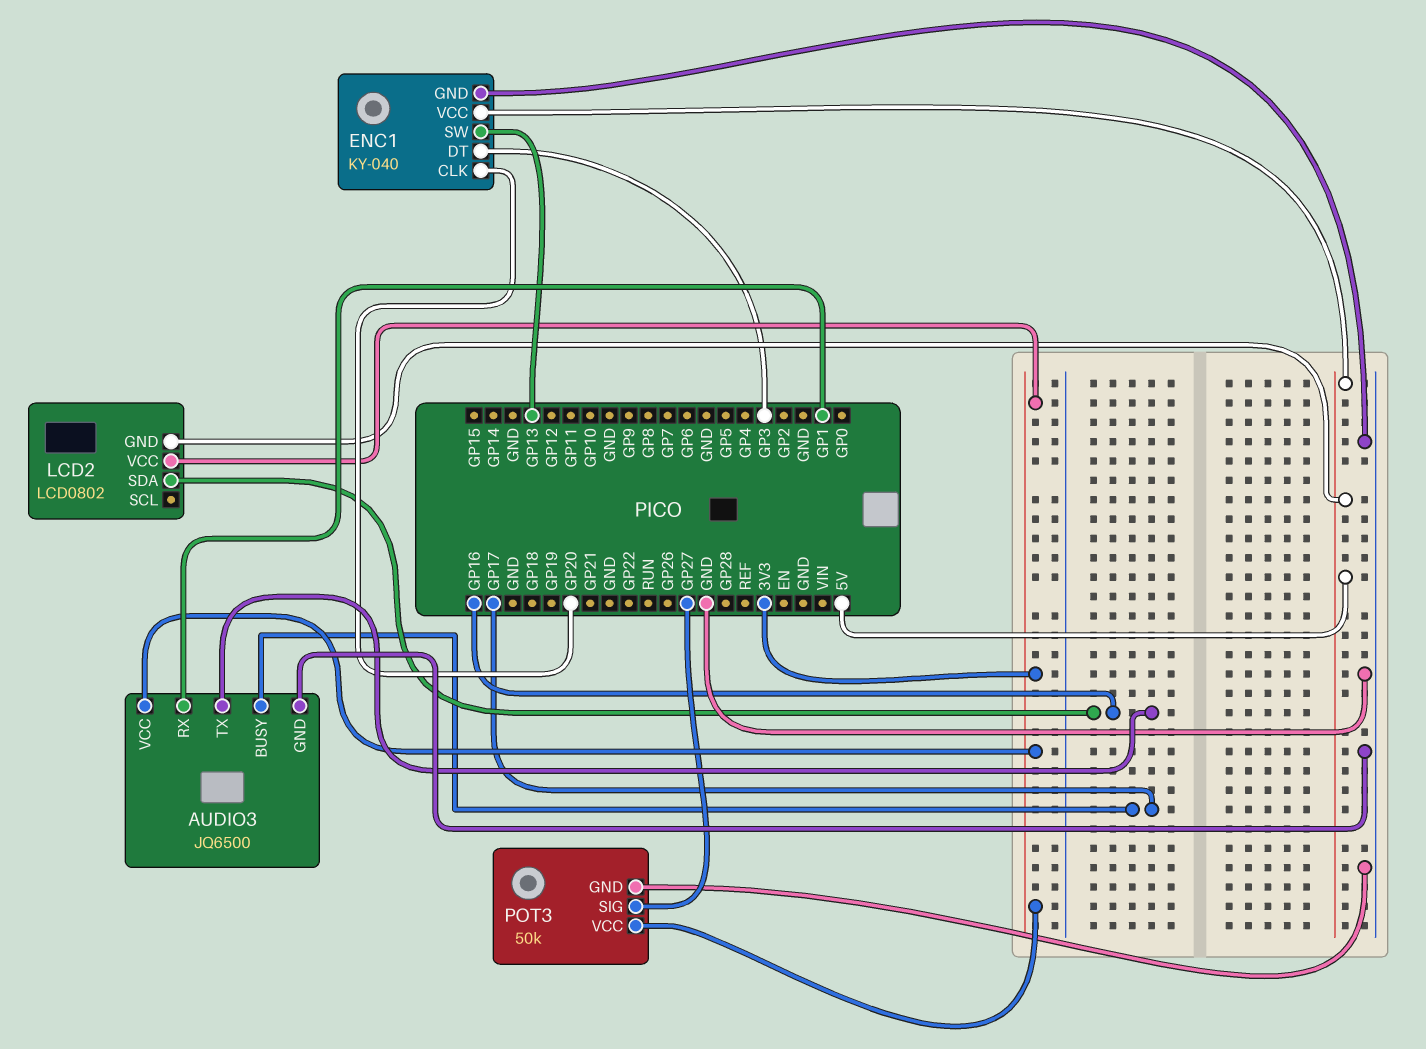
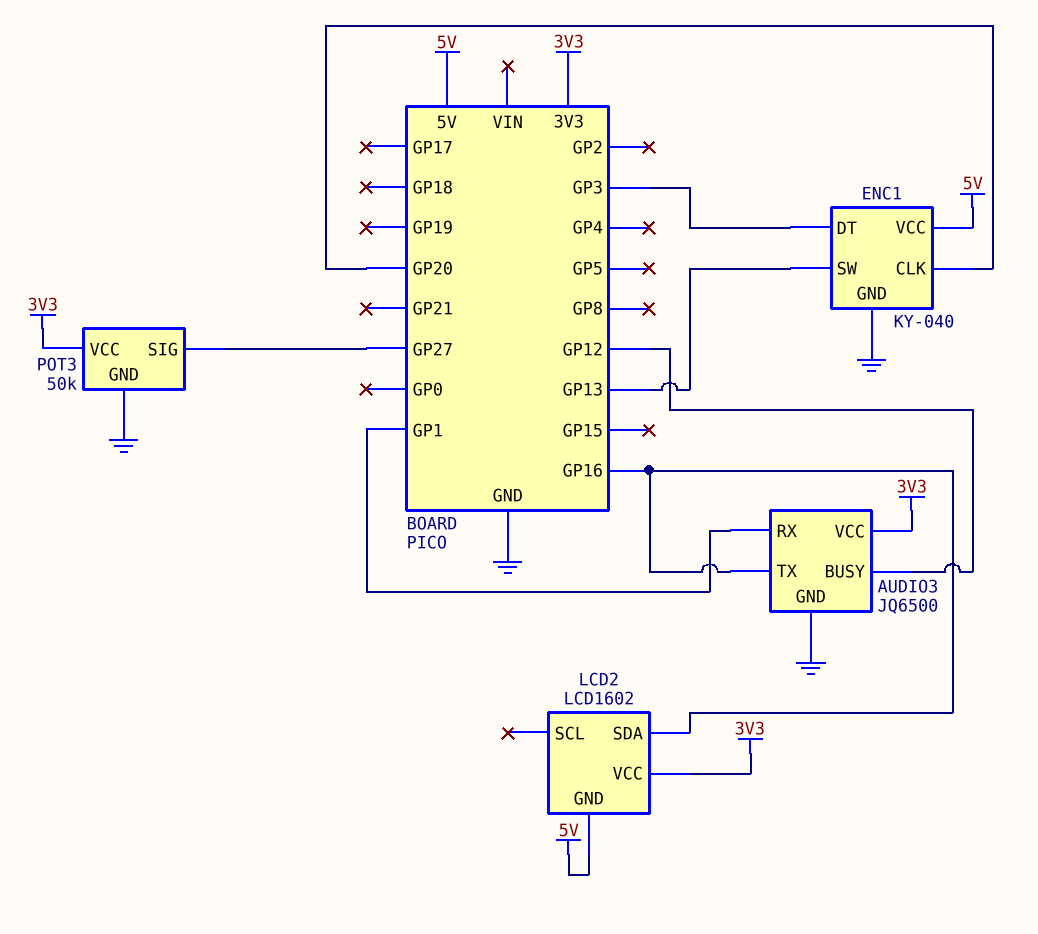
AUDIO3 pin BUSY: GP17 -> GP12
LCD2: LCD0802 -> LCD1602

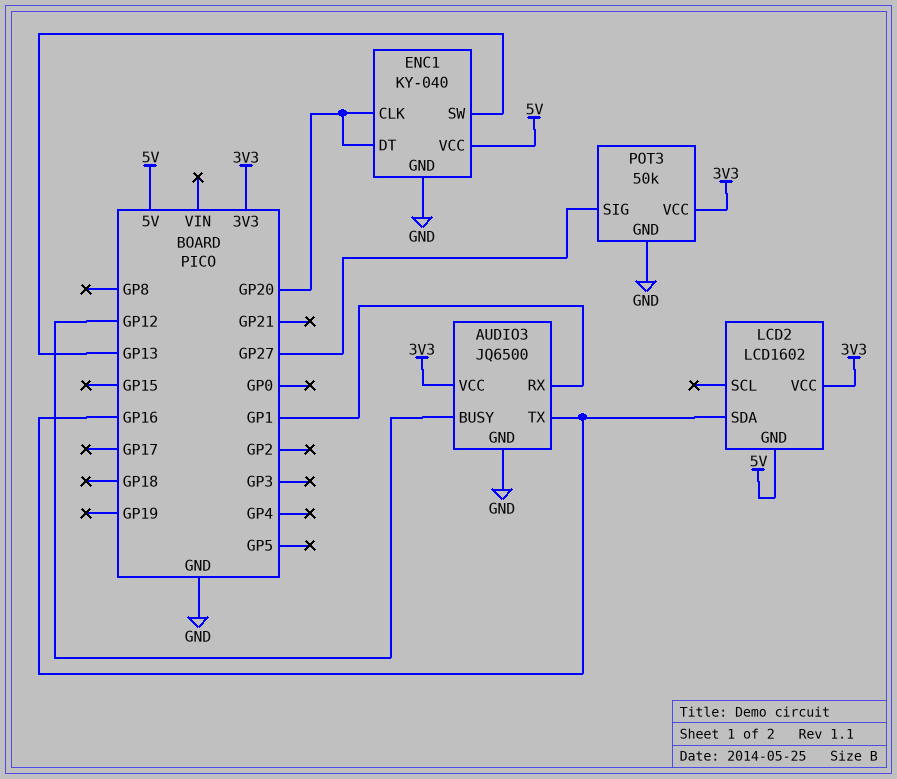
ENC1 pin DT: GP3 -> GP20

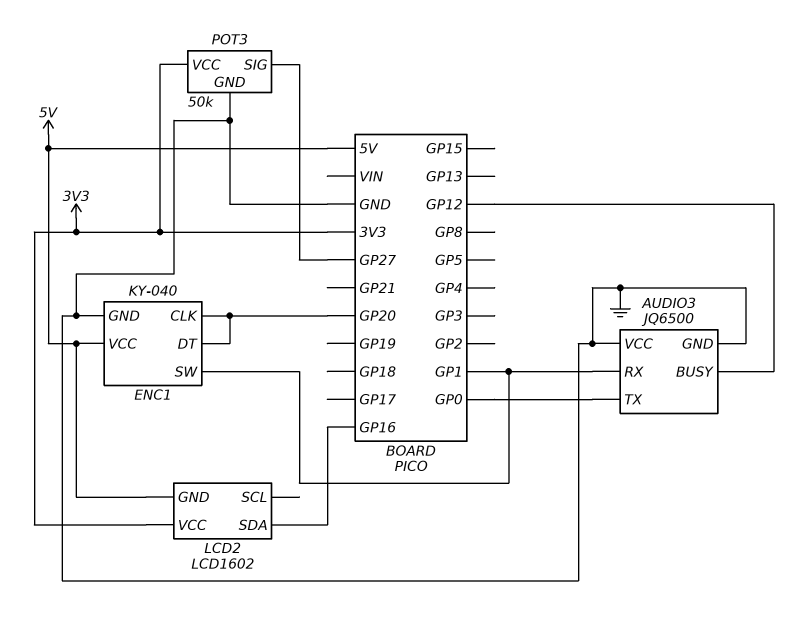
AUDIO3 pin TX: GP16 -> GP0
AUDIO3 pin VCC: 3V3 -> GND
ENC1 pin SW: GP13 -> GP1

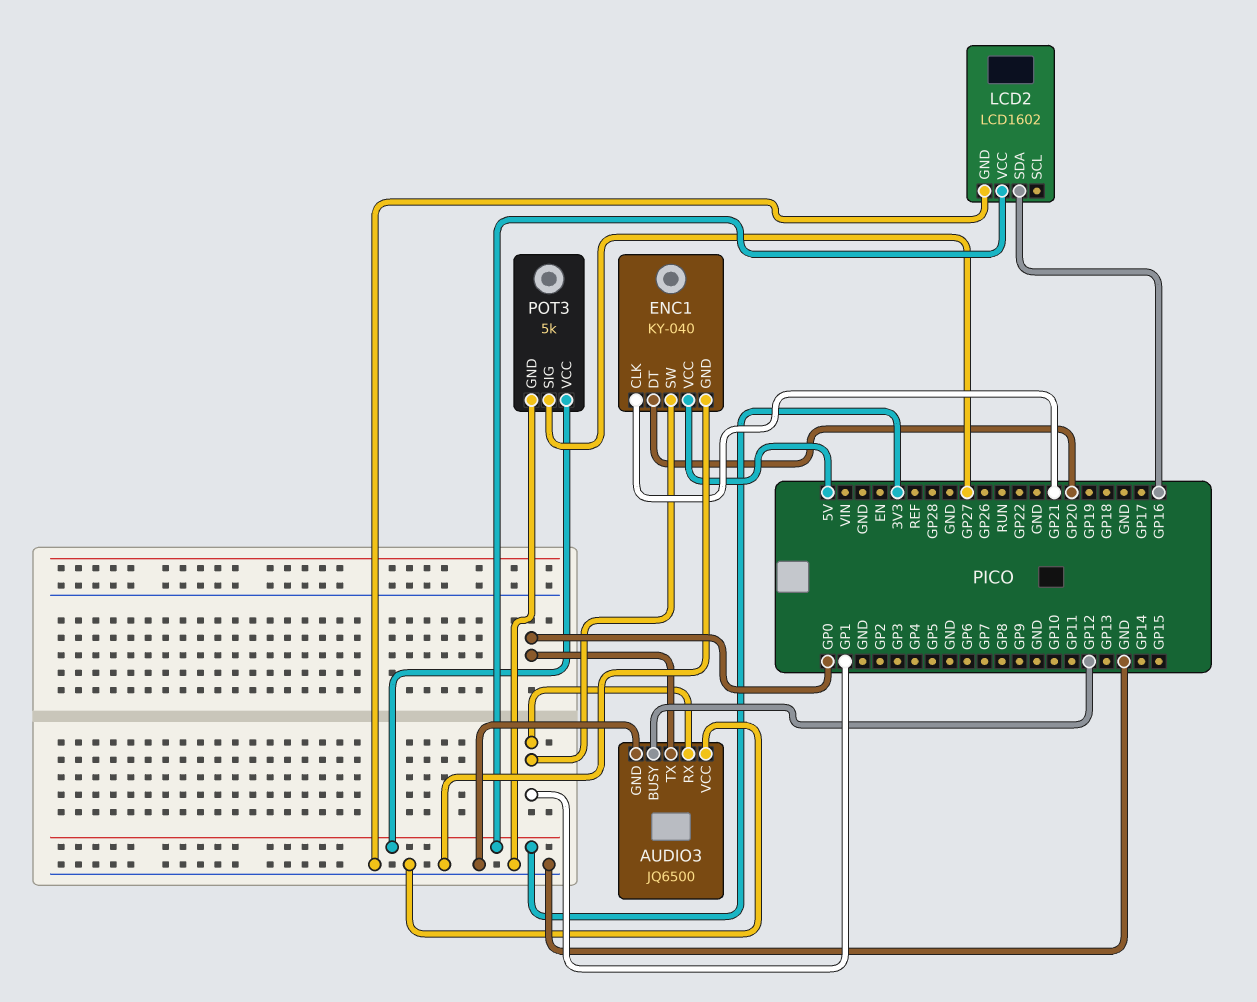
ENC1 pin CLK: GP20 -> GP21
LCD2 pin GND: 5V -> GND
POT3: 50k -> 5k

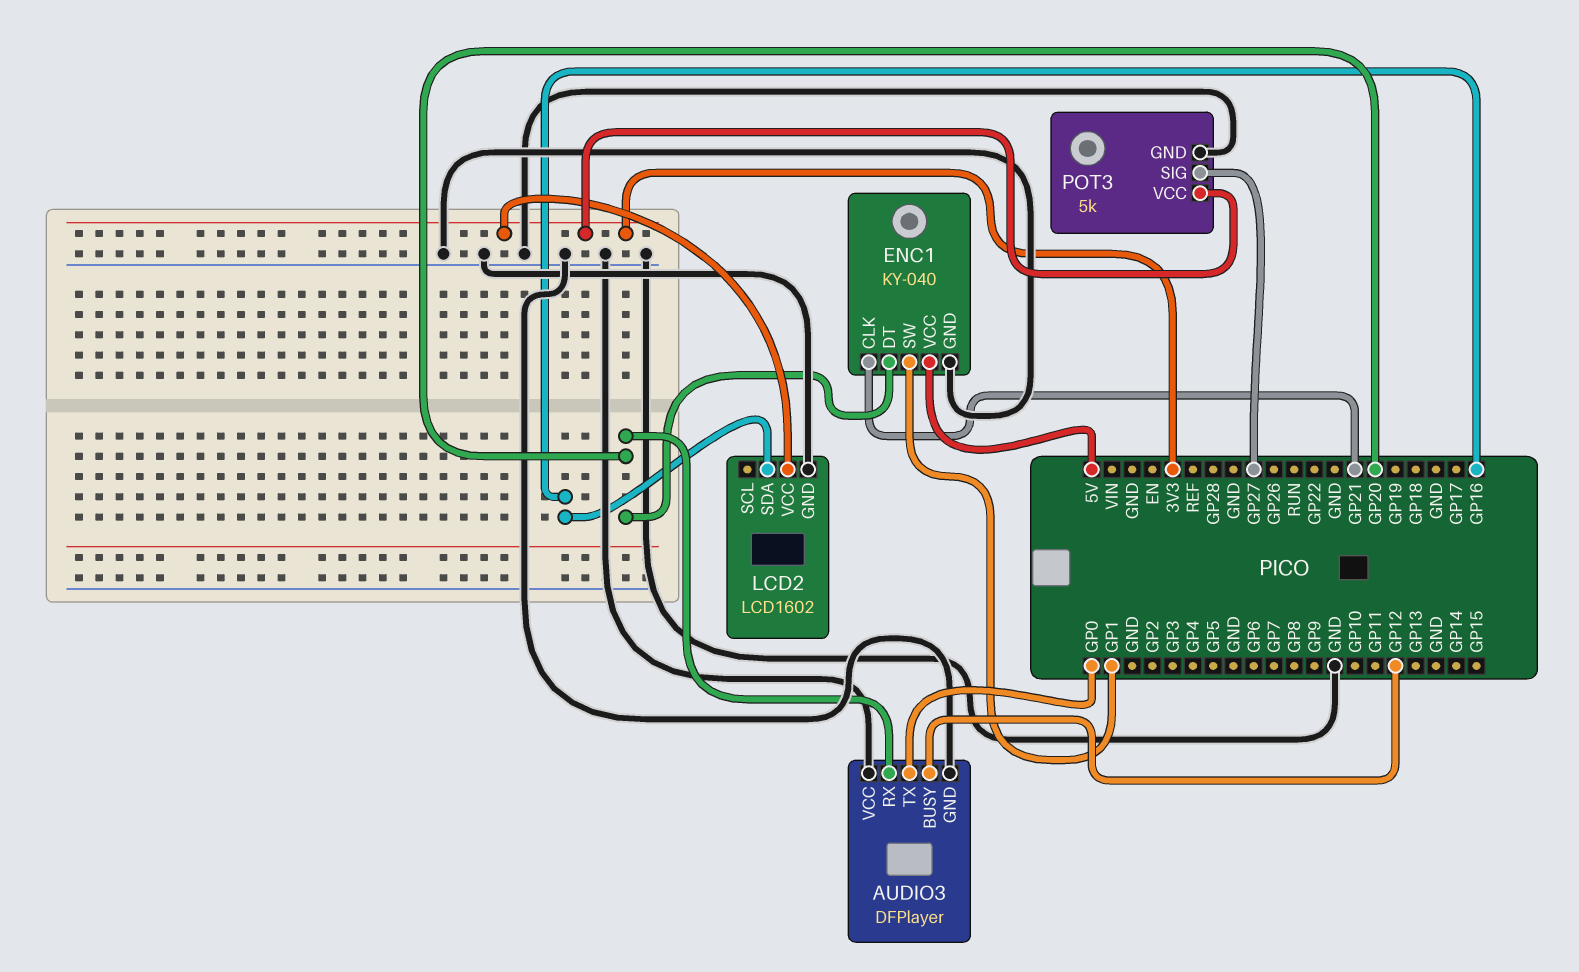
AUDIO3: JQ6500 -> DFPlayer
AUDIO3 pin RX: GP1 -> GP20

